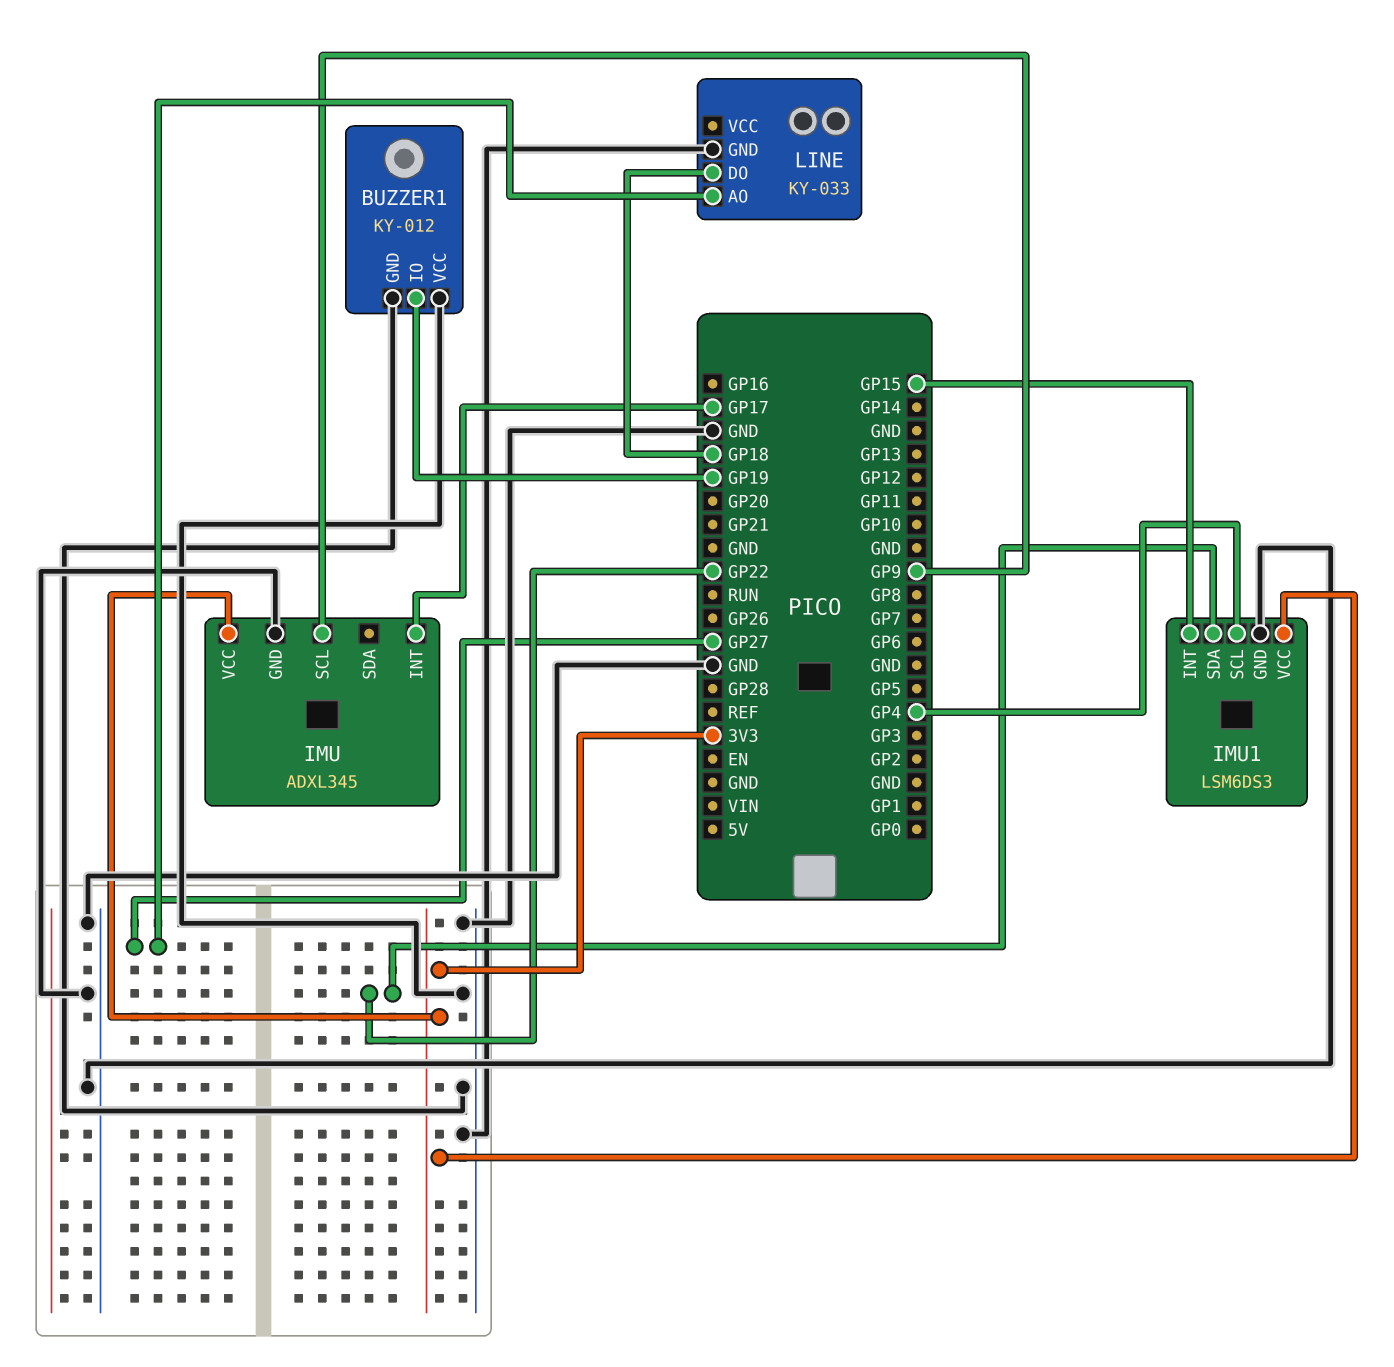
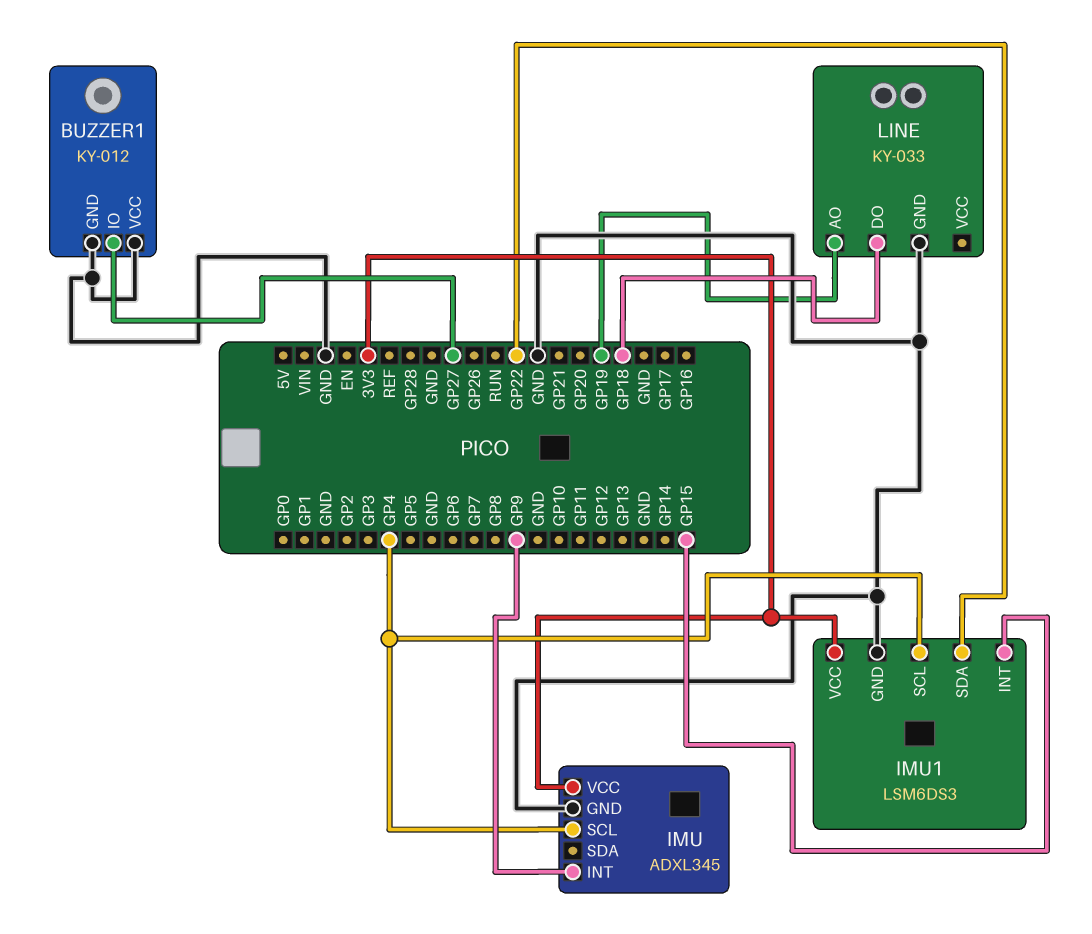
BUZZER1 pin IO: GP19 -> GP27
IMU pin INT: GP17 -> GP9
IMU pin SCL: GP9 -> GP4
LINE pin AO: GP27 -> GP19

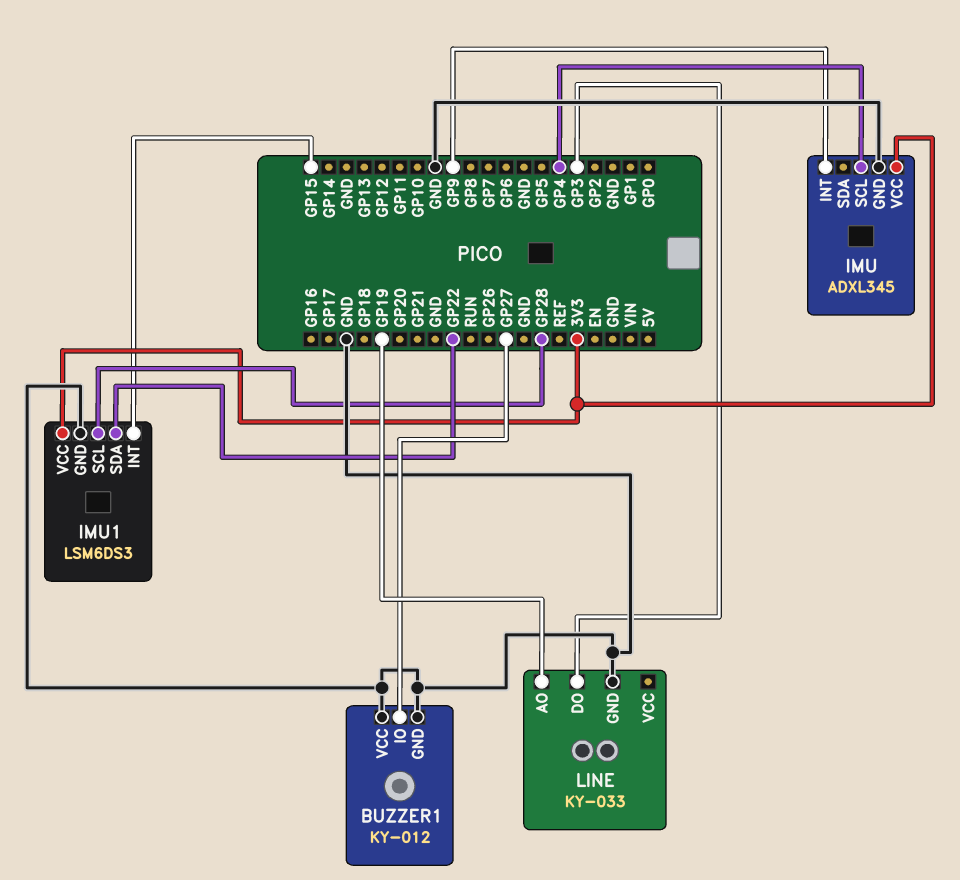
IMU1 pin SCL: GP4 -> GP28
LINE pin DO: GP18 -> GP3

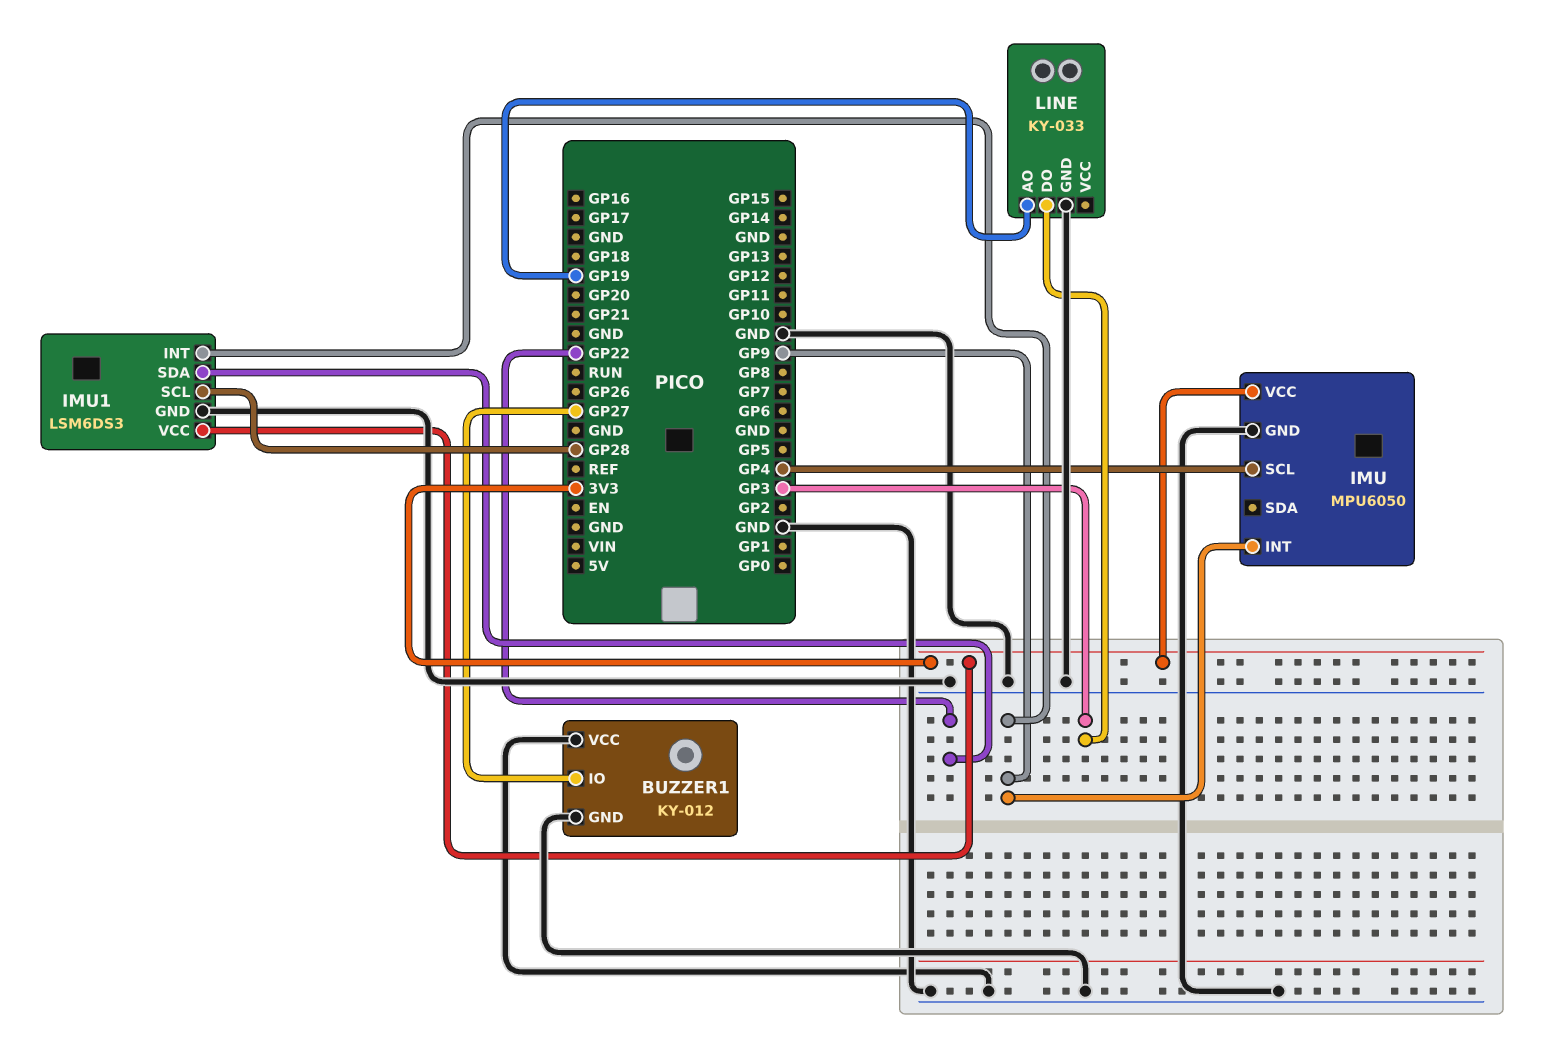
IMU: ADXL345 -> MPU6050
IMU1 pin INT: GP15 -> GP9

